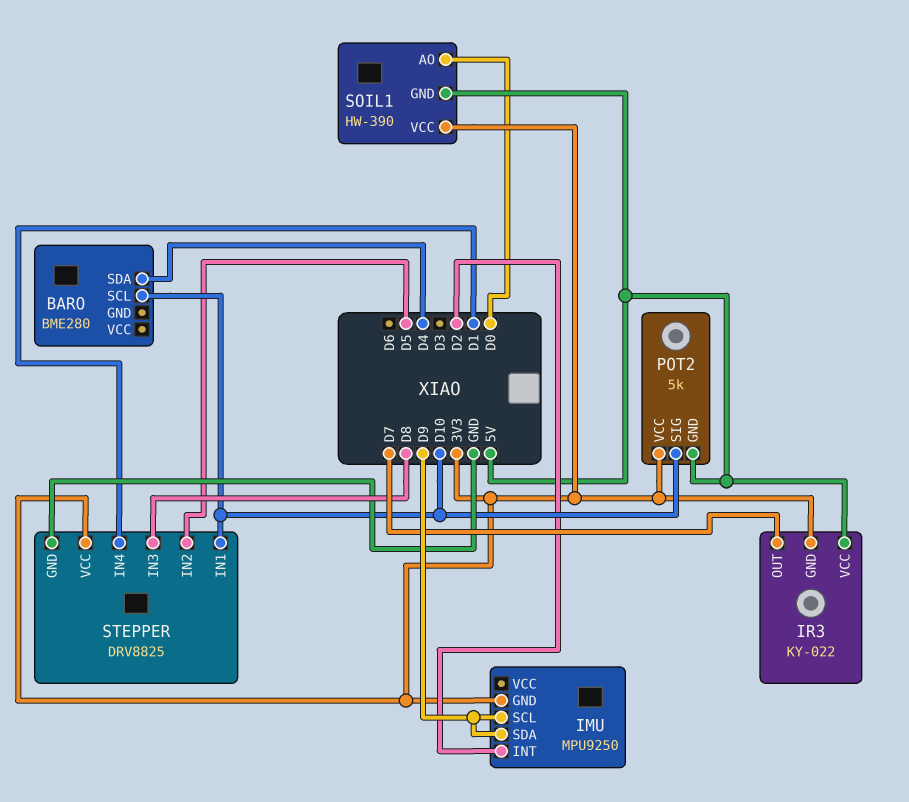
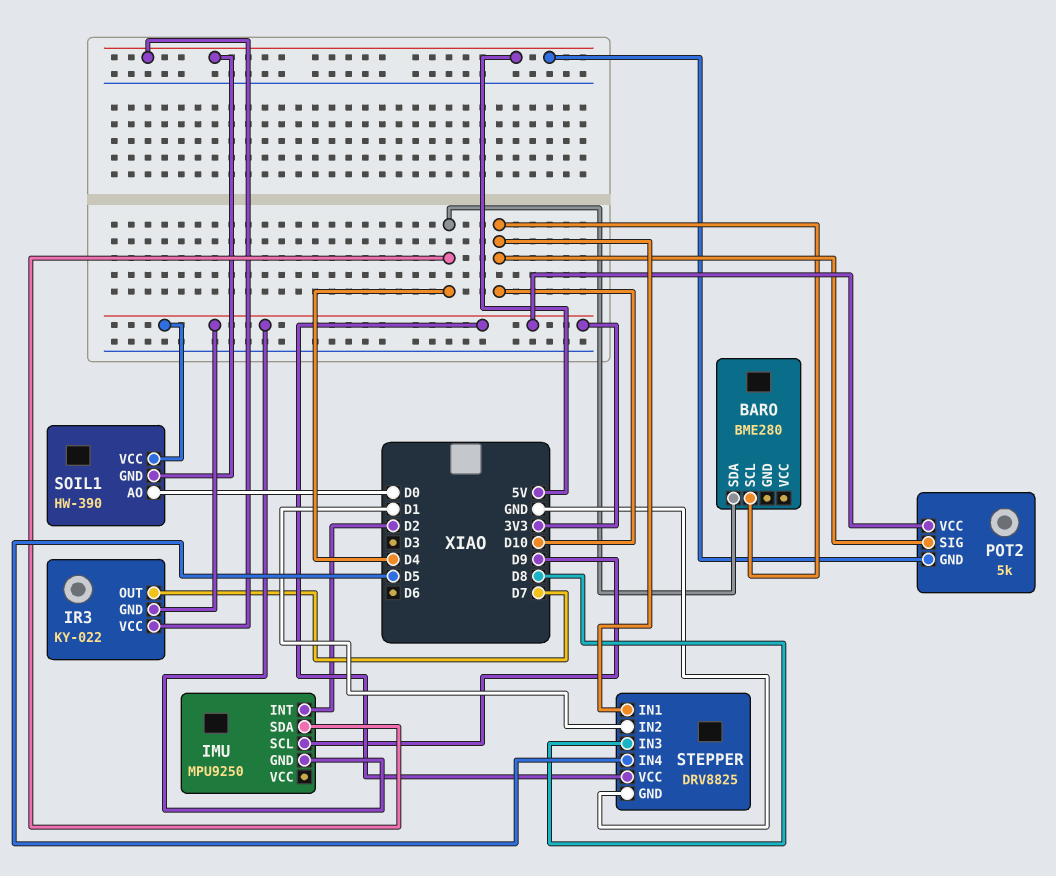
IMU pin SDA: D9 -> D4
STEPPER pin IN2: D5 -> D1
STEPPER pin IN4: D1 -> D5

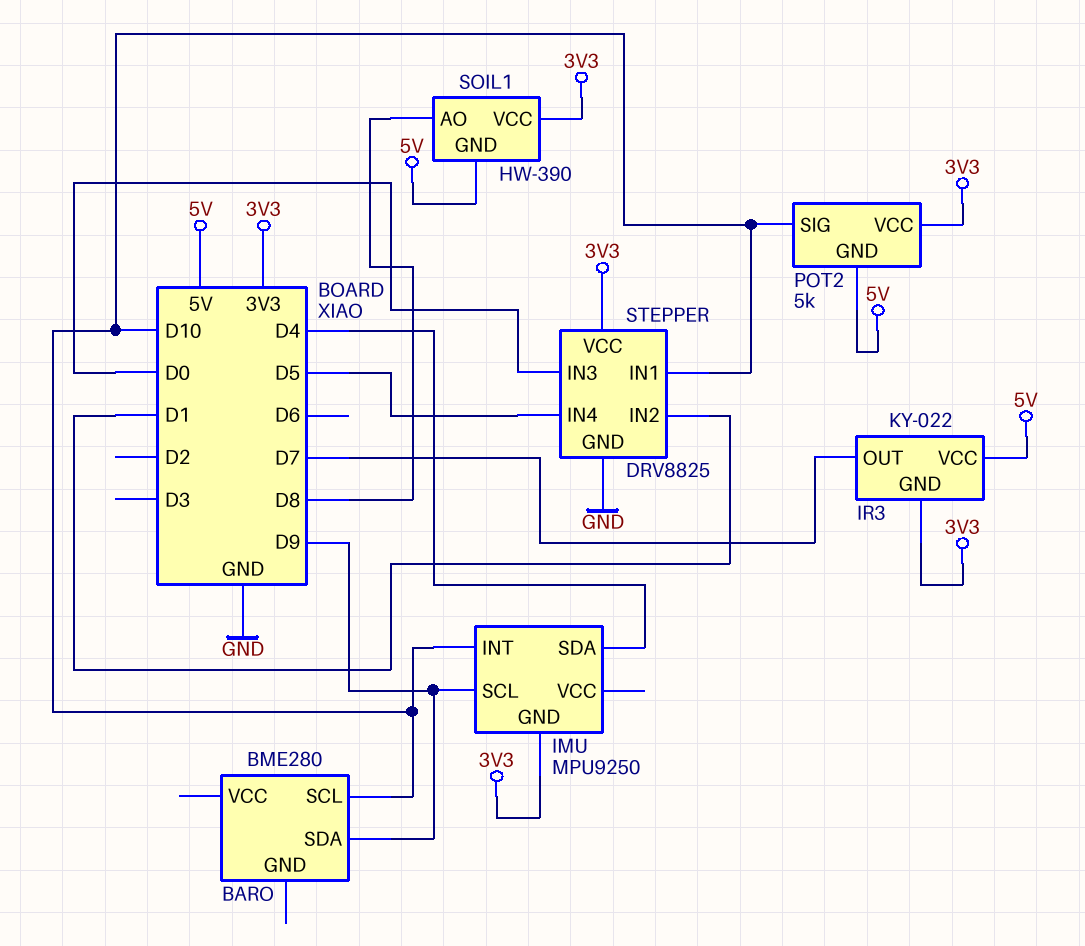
BARO pin SDA: D4 -> D9
IMU pin INT: D2 -> D10
SOIL1 pin AO: D0 -> D8
STEPPER pin IN3: D8 -> D0

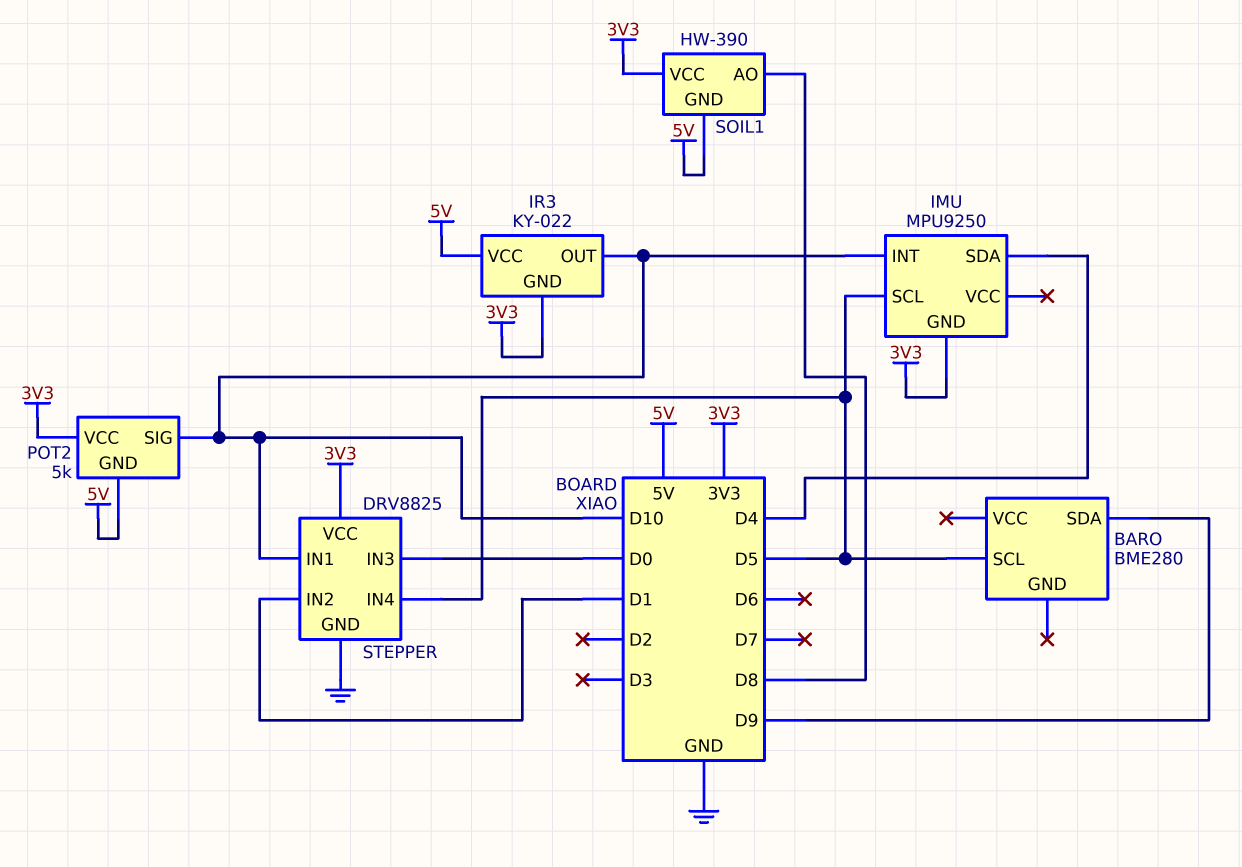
BARO pin SCL: D10 -> D5
IMU pin SCL: D9 -> D5
IR3 pin OUT: D7 -> D10

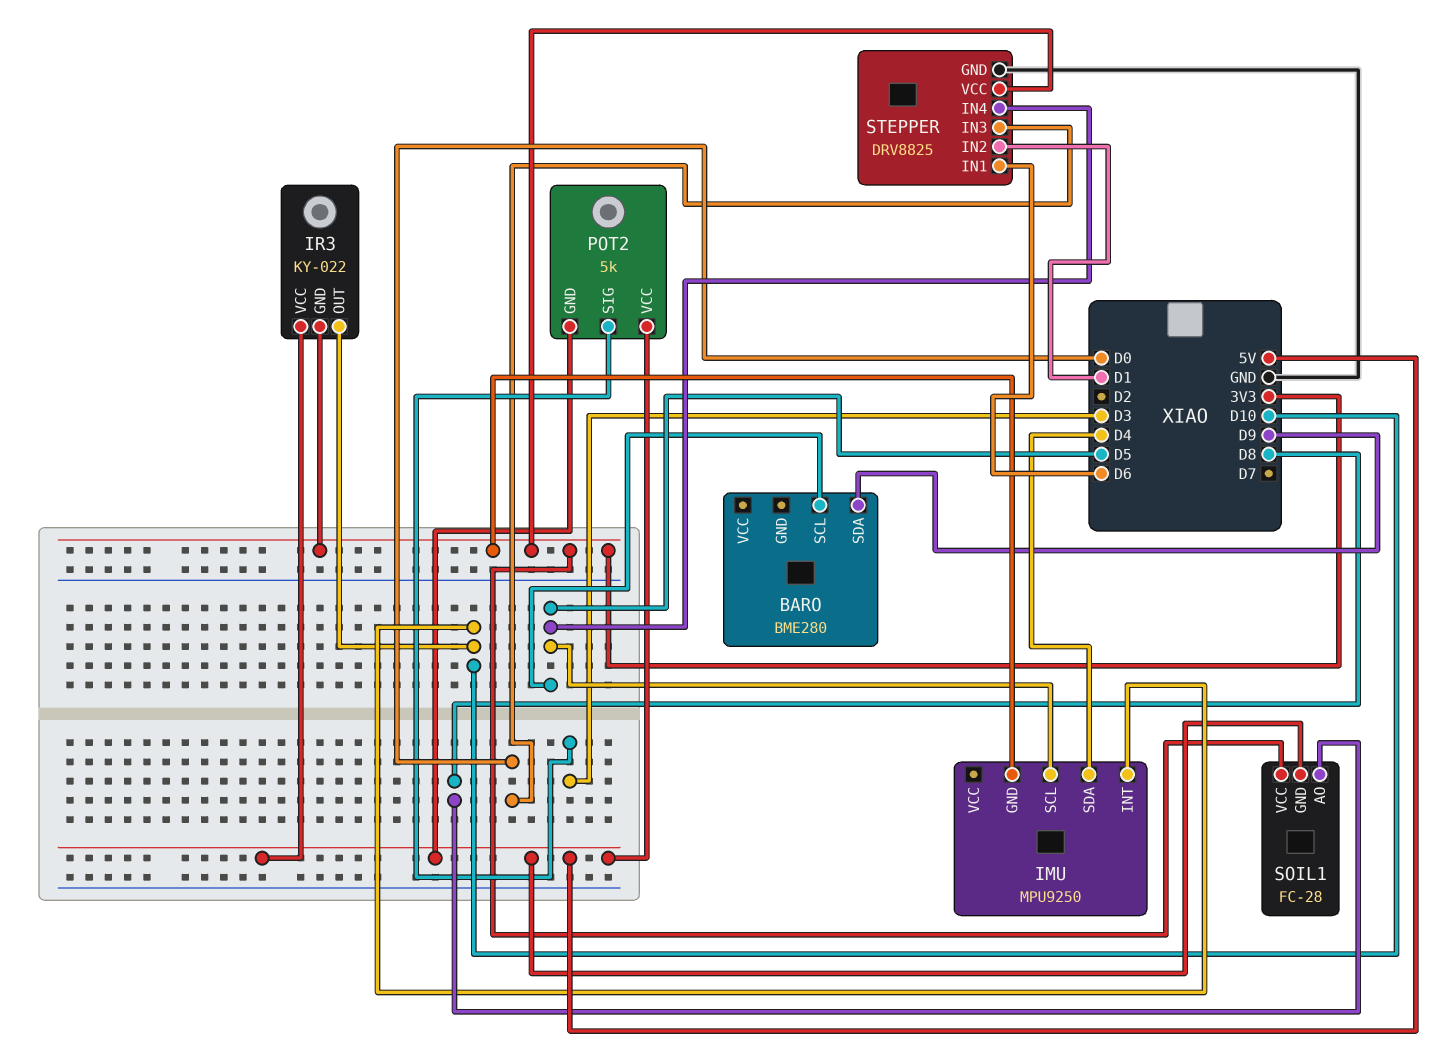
POT2 pin SIG: D10 -> D3
POT2 pin VCC: 3V3 -> 5V
SOIL1: HW-390 -> FC-28
STEPPER pin IN1: D10 -> D6

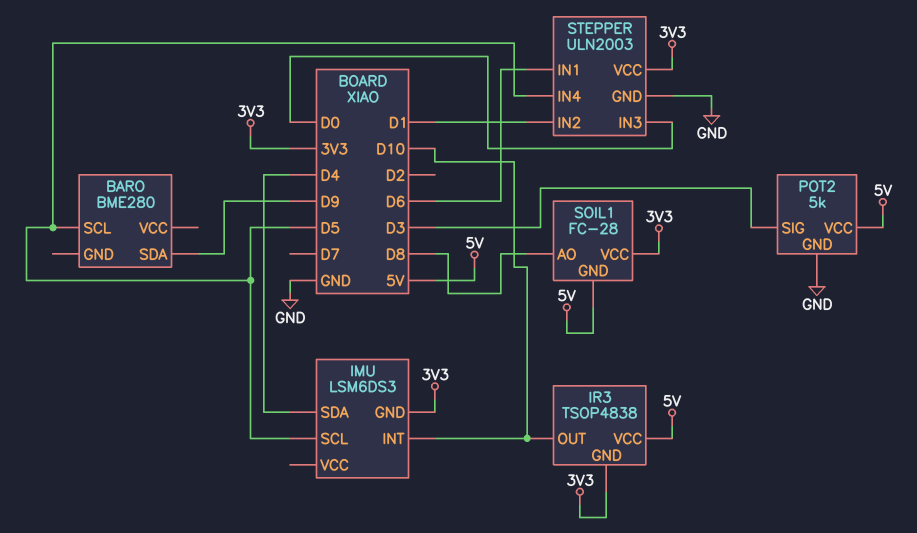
IMU: MPU9250 -> LSM6DS3
IR3: KY-022 -> TSOP4838
POT2 pin GND: 5V -> GND
STEPPER: DRV8825 -> ULN2003

